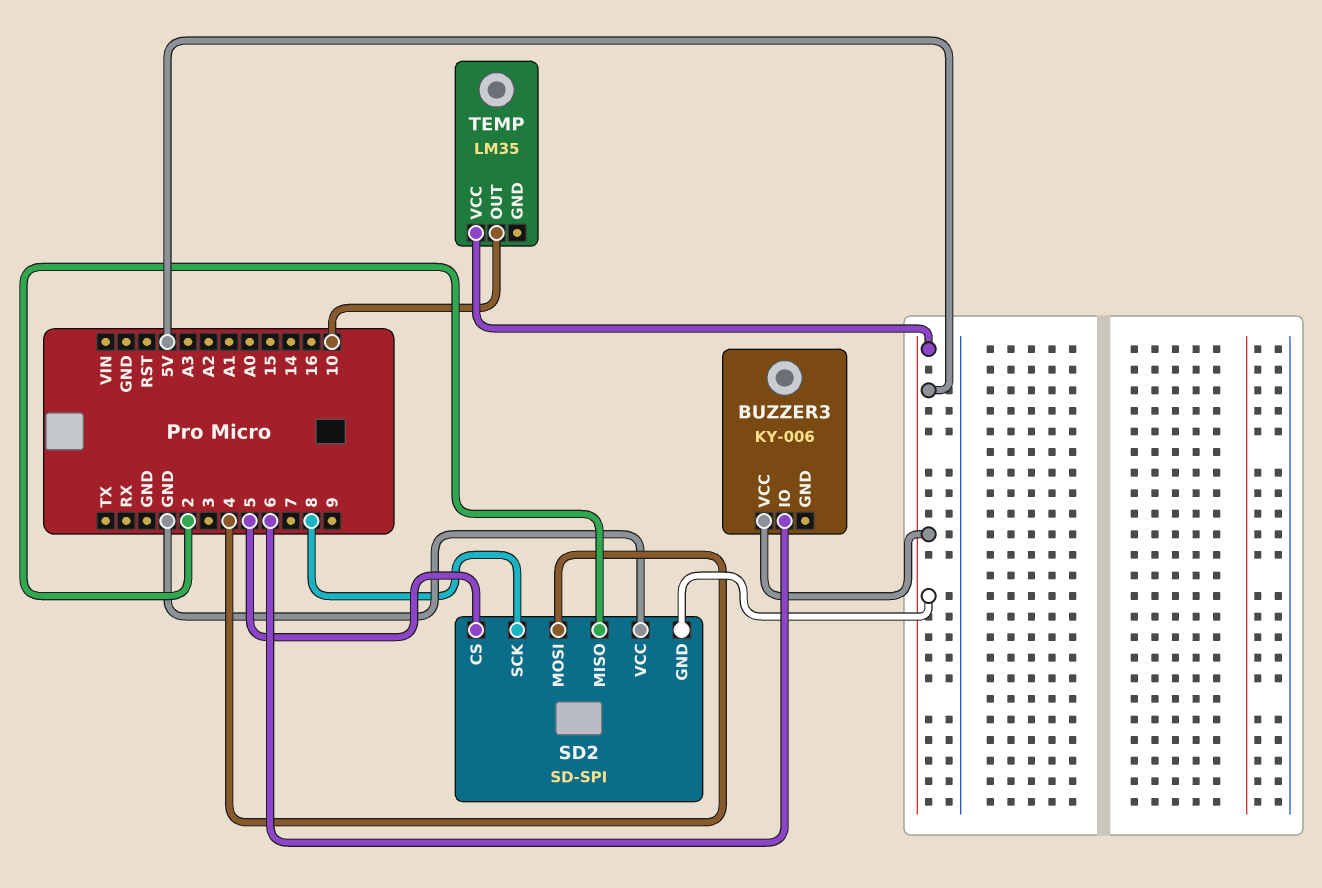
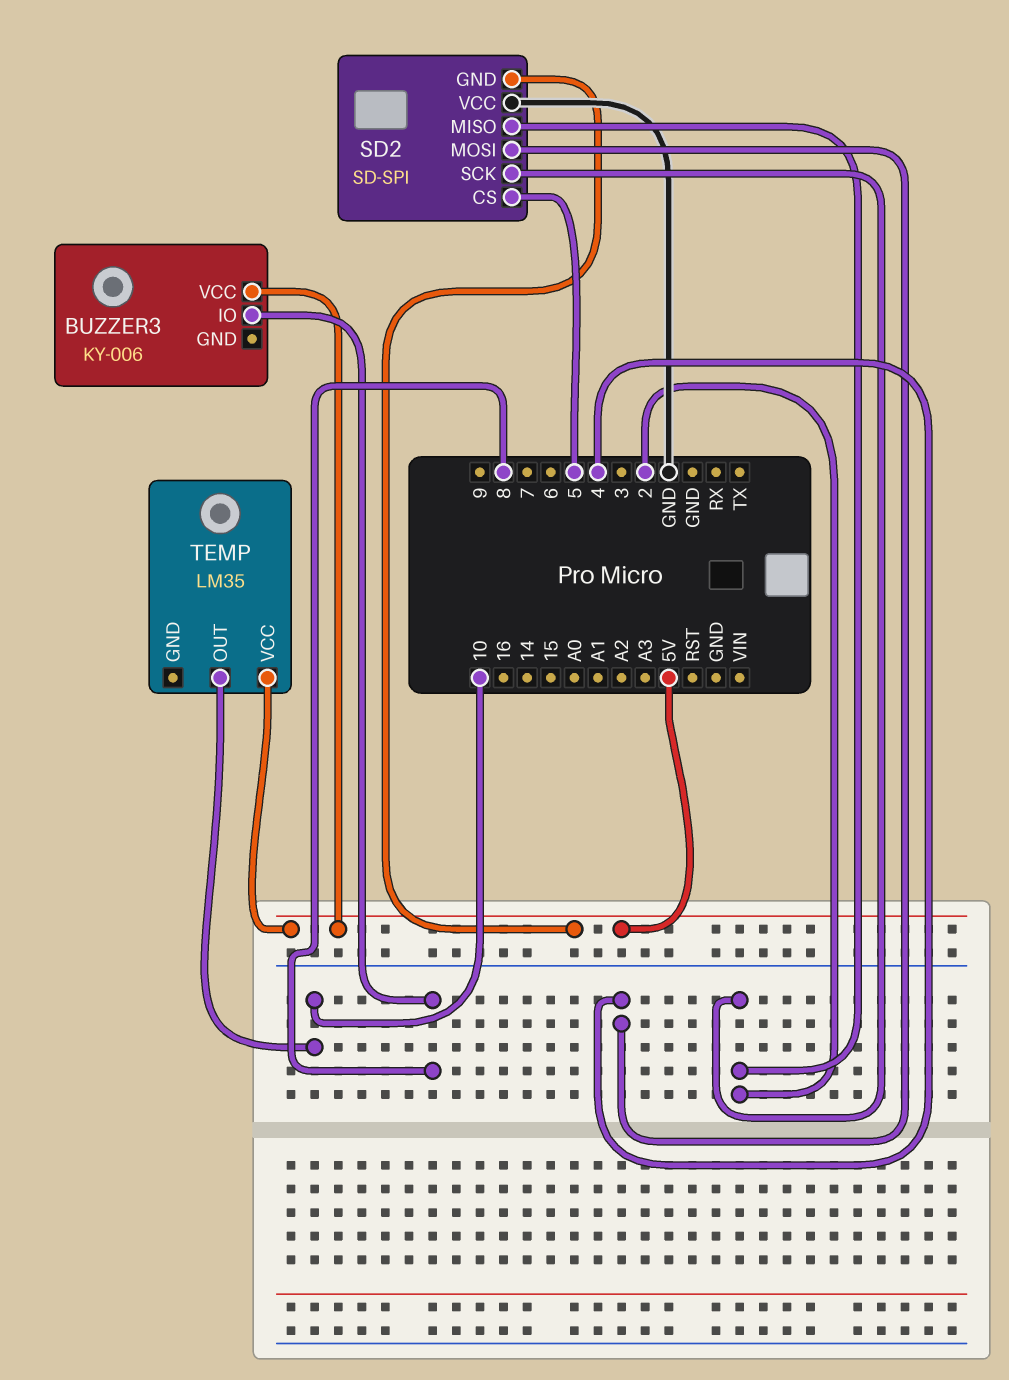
BUZZER3 pin IO: 6 -> 8
SD2 pin SCK: 8 -> 2

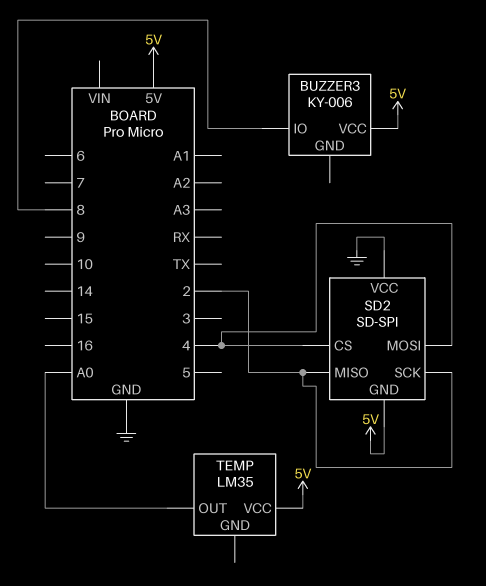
SD2 pin CS: 5 -> 4
TEMP pin OUT: 10 -> A0

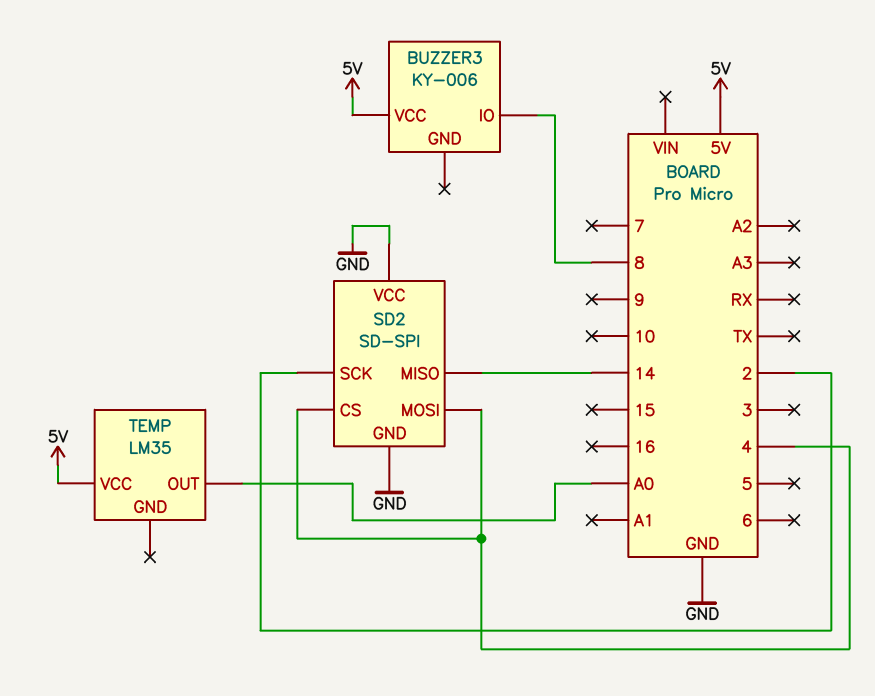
SD2 pin GND: 5V -> GND
SD2 pin MISO: 2 -> 14

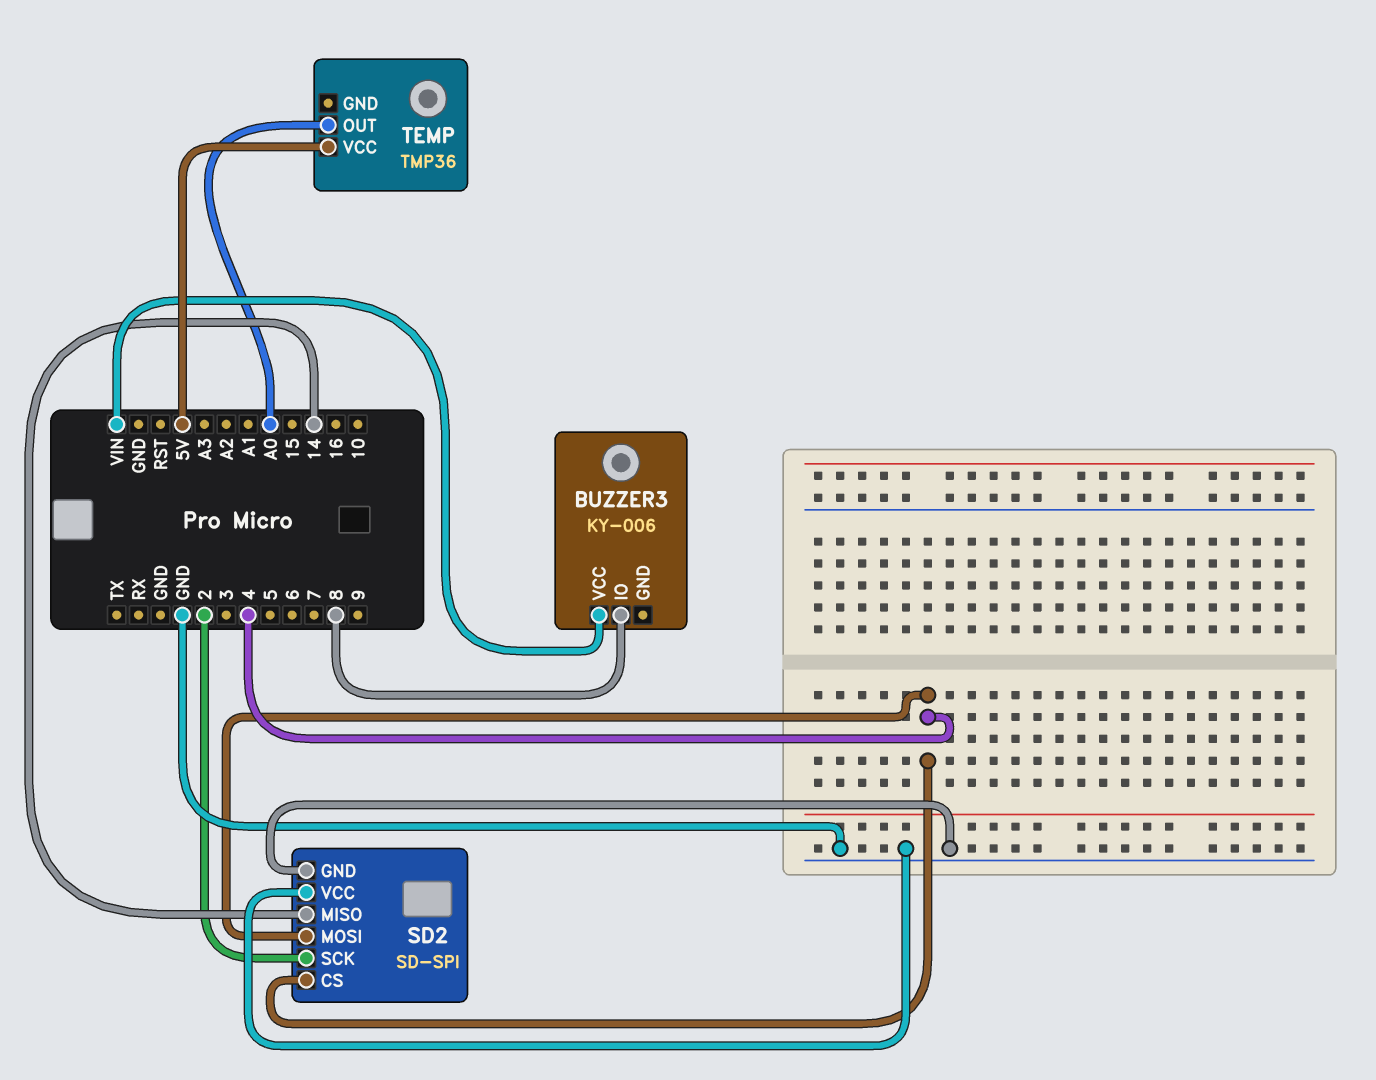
BUZZER3 pin VCC: 5V -> VIN
TEMP: LM35 -> TMP36

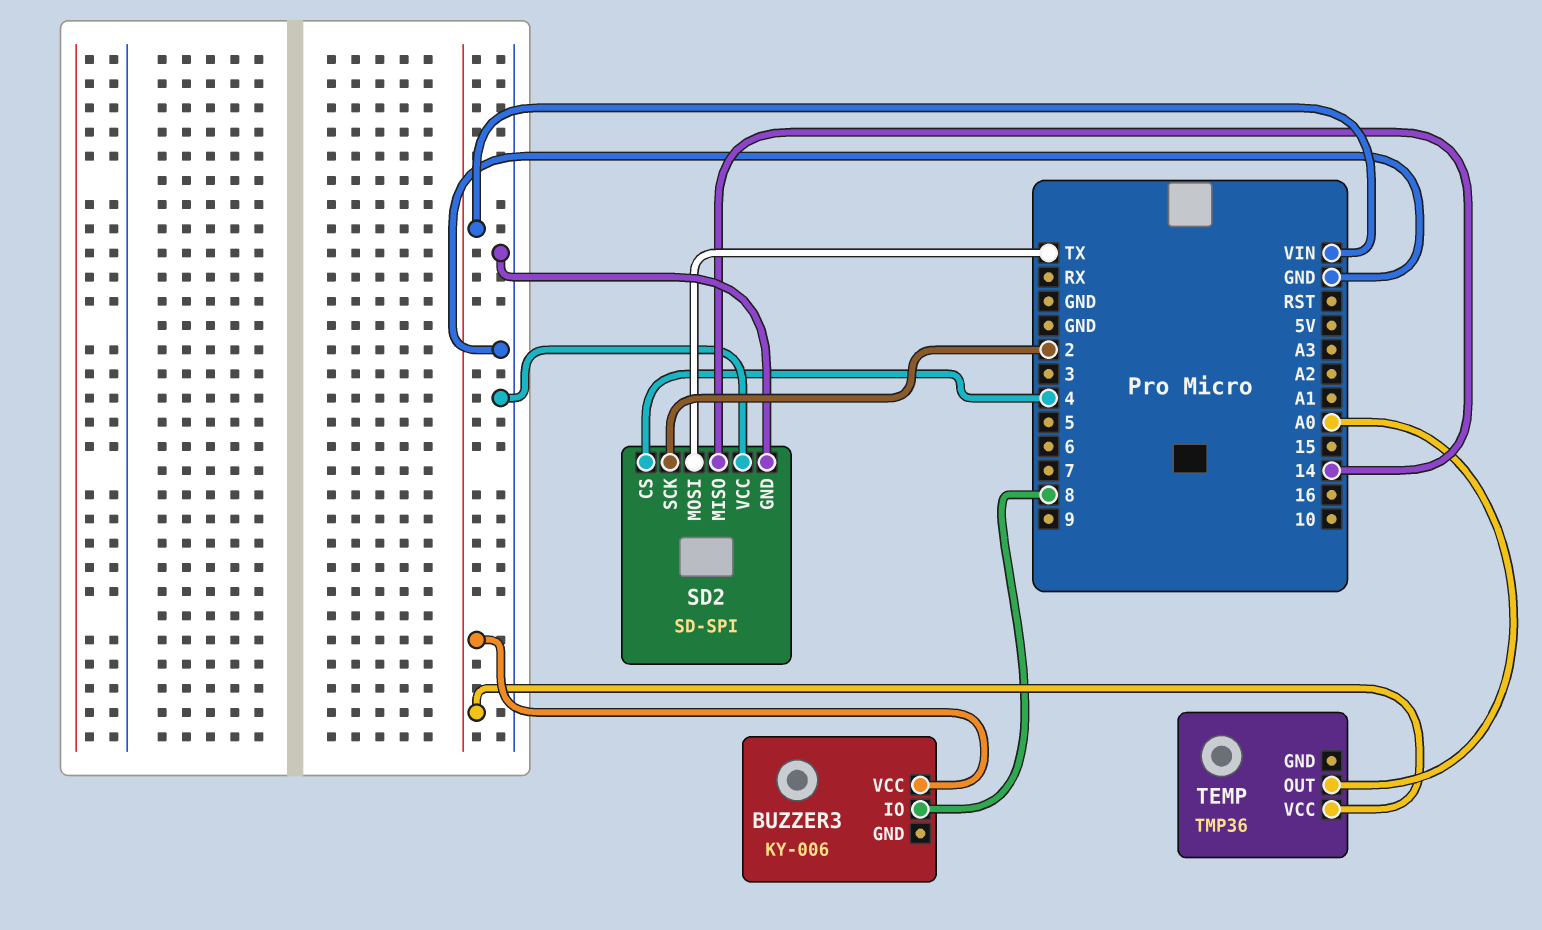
SD2 pin MOSI: 4 -> TX
TEMP pin VCC: 5V -> VIN

